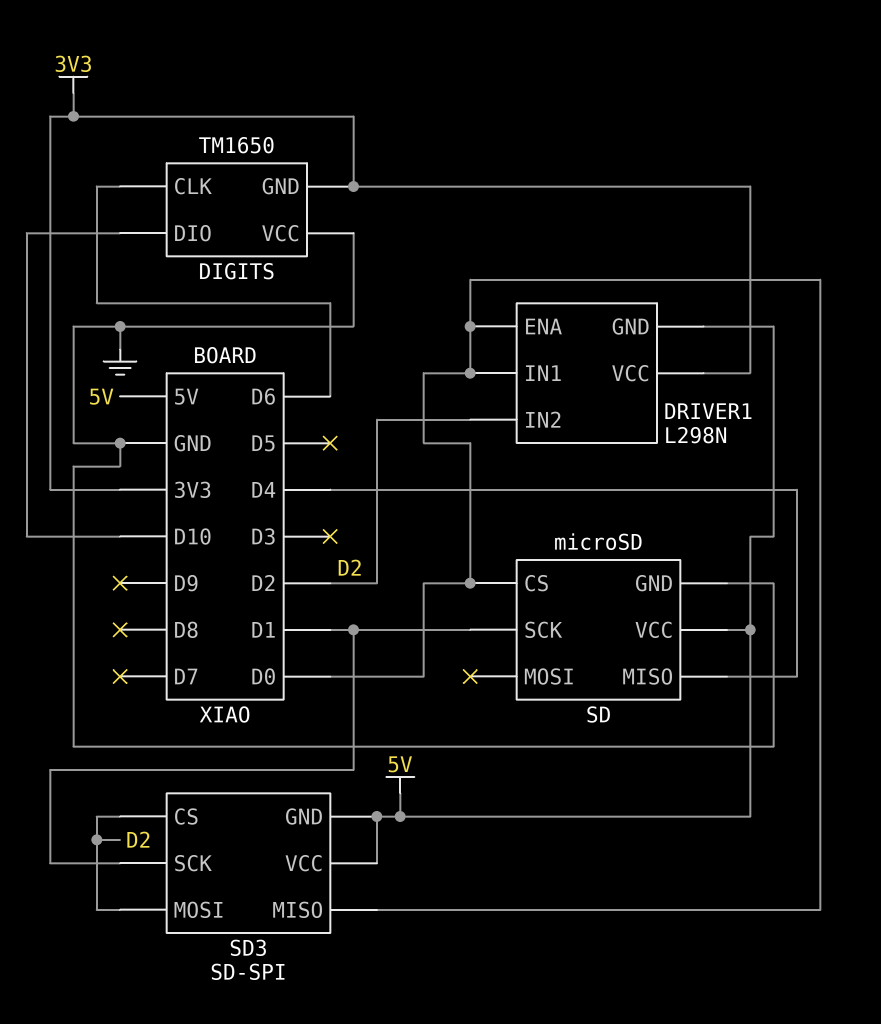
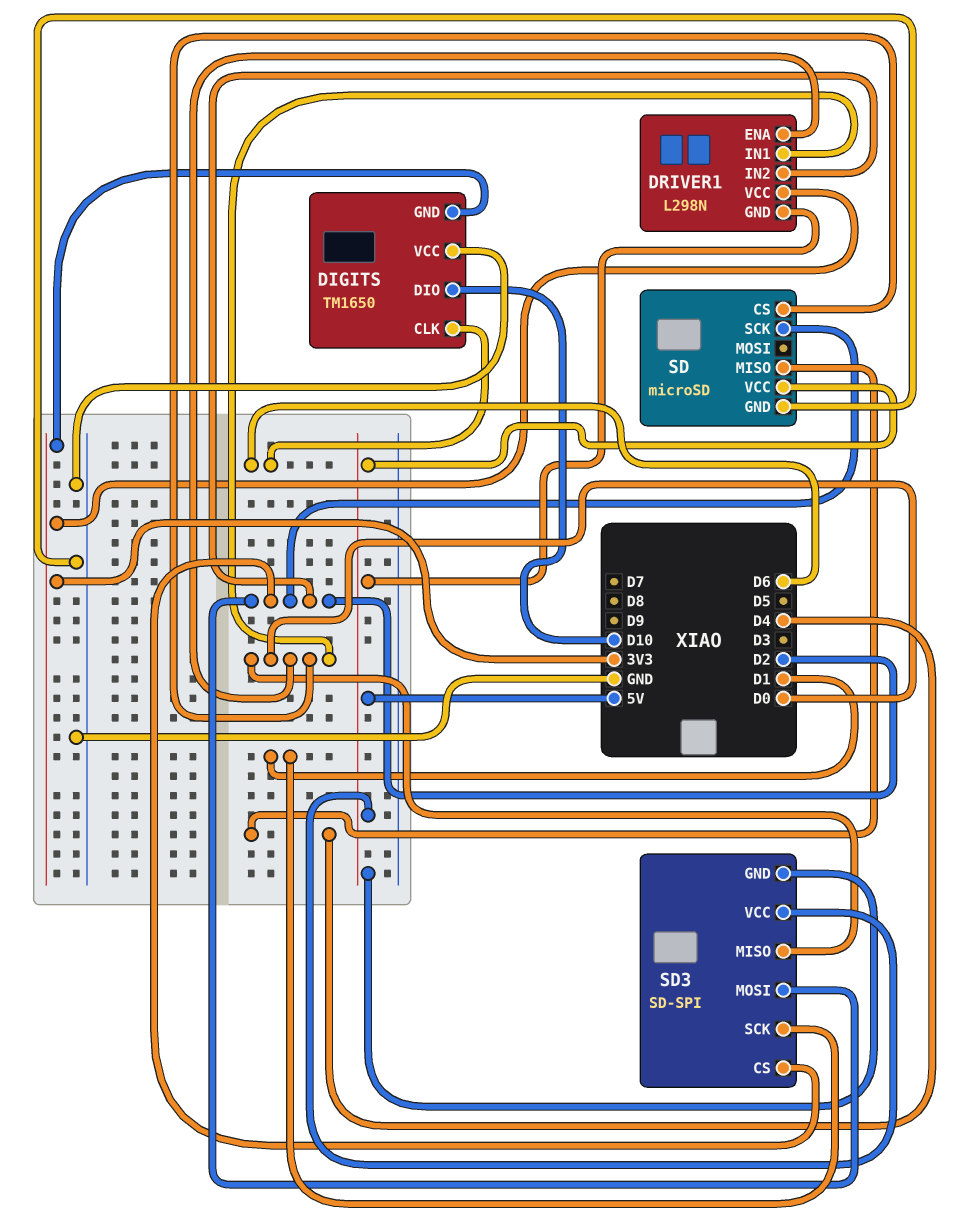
SD pin SCK: D1 -> D2

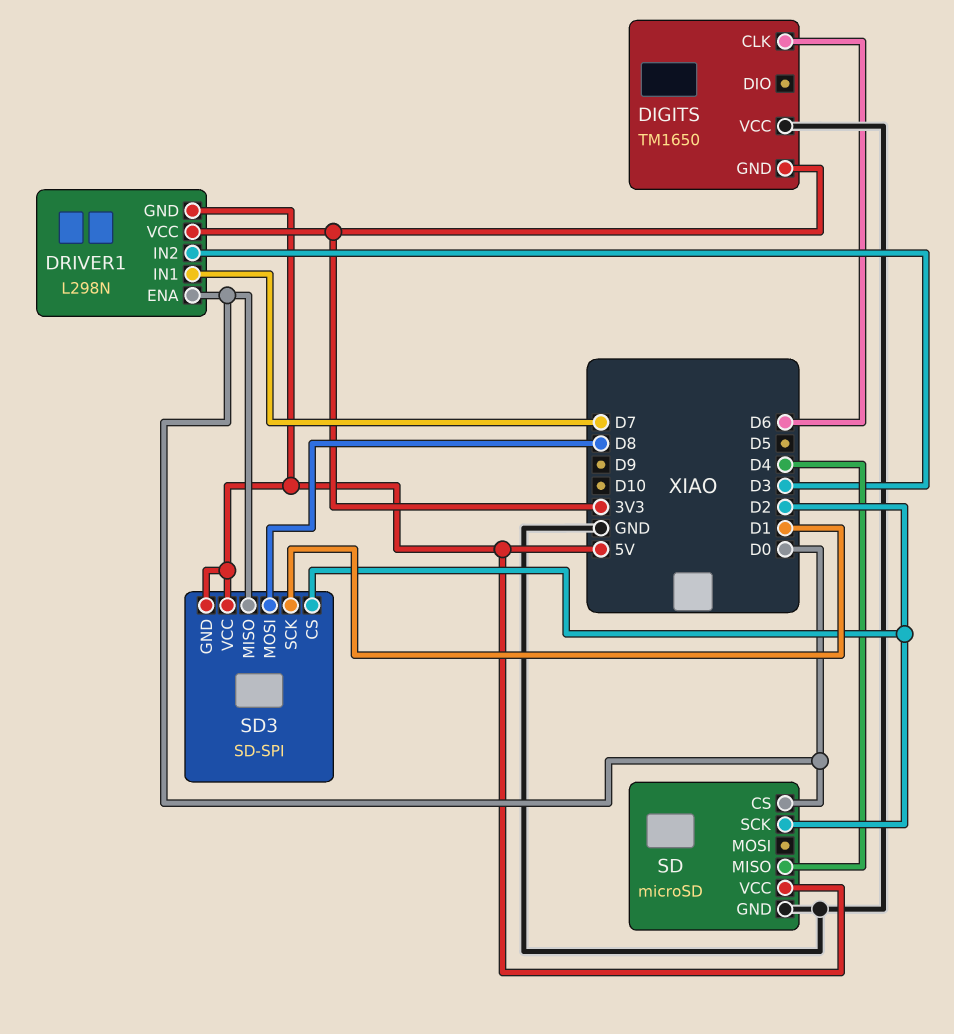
DIGITS pin DIO: D10 -> none
DRIVER1 pin IN1: D0 -> D7
DRIVER1 pin IN2: D2 -> D3
SD3 pin MOSI: D2 -> D8

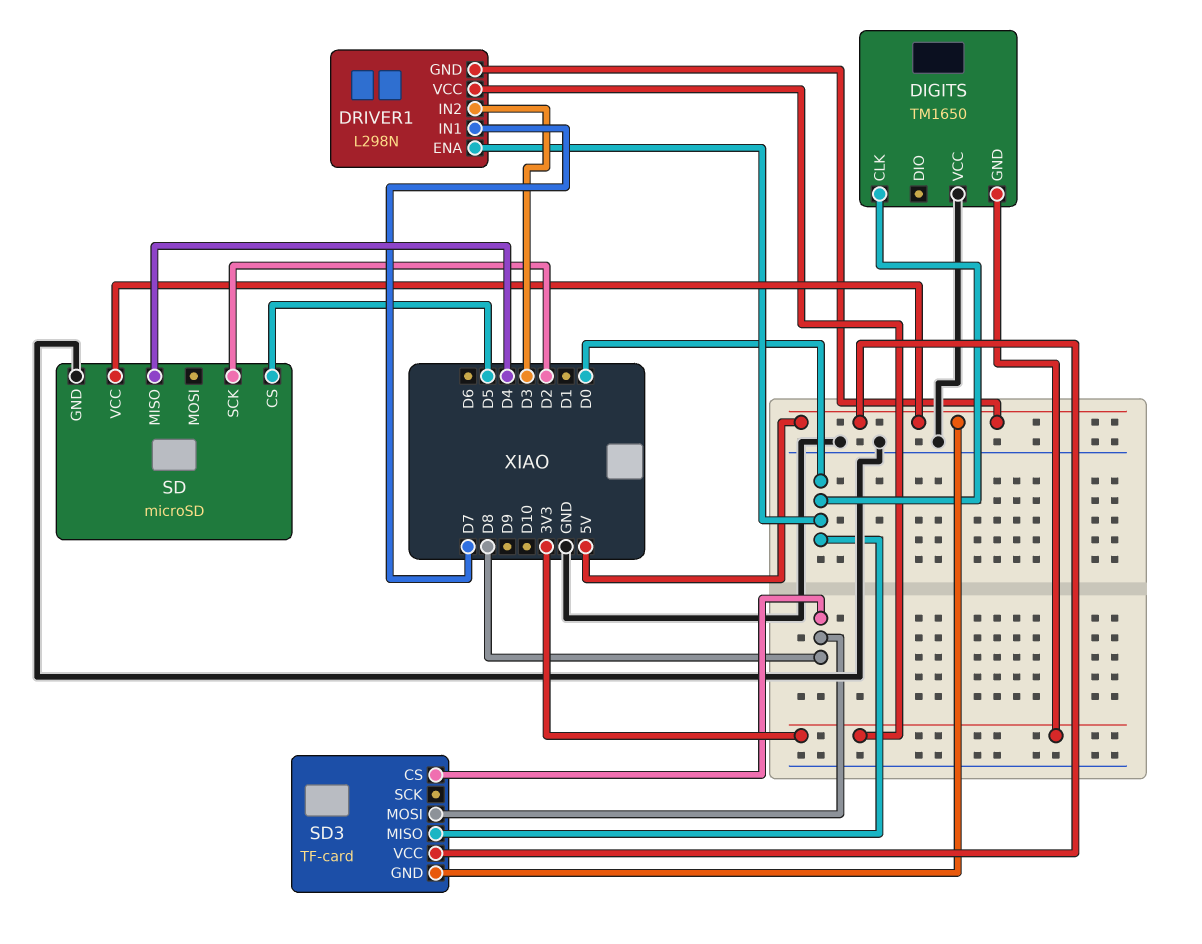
DIGITS pin CLK: D6 -> D0
SD pin CS: D0 -> D5
SD3: SD-SPI -> TF-card
SD3 pin CS: D2 -> D8
SD3 pin SCK: D1 -> none

